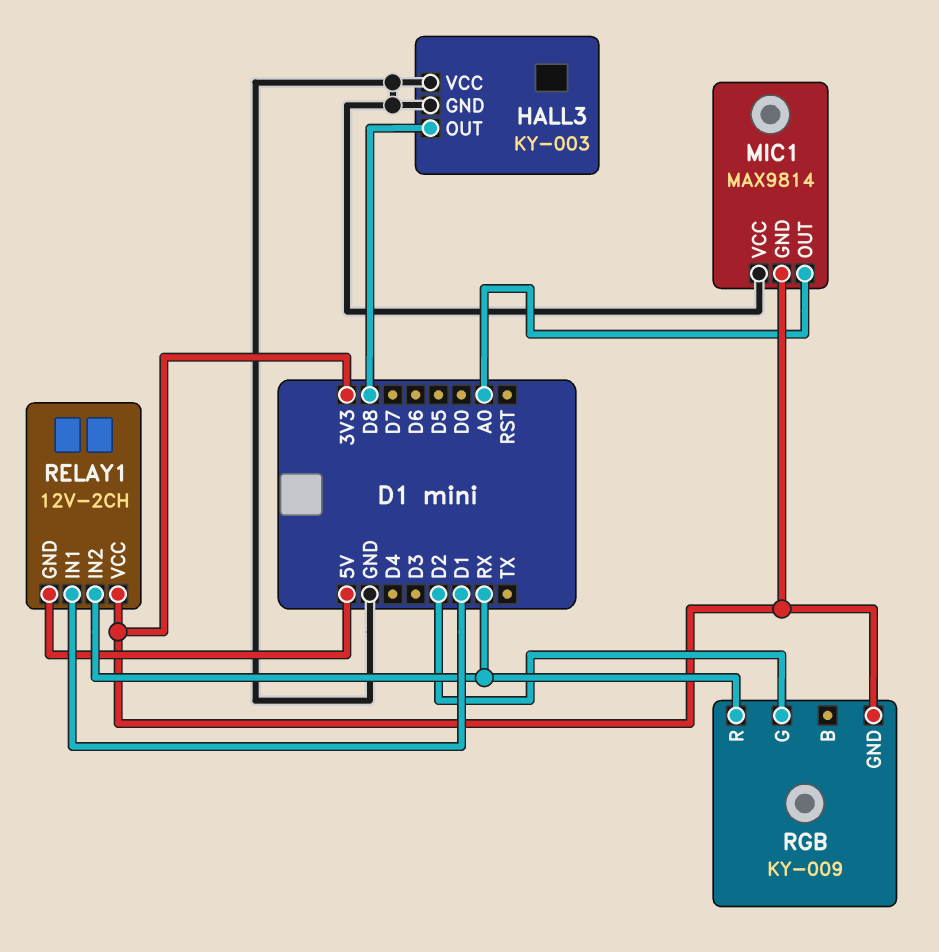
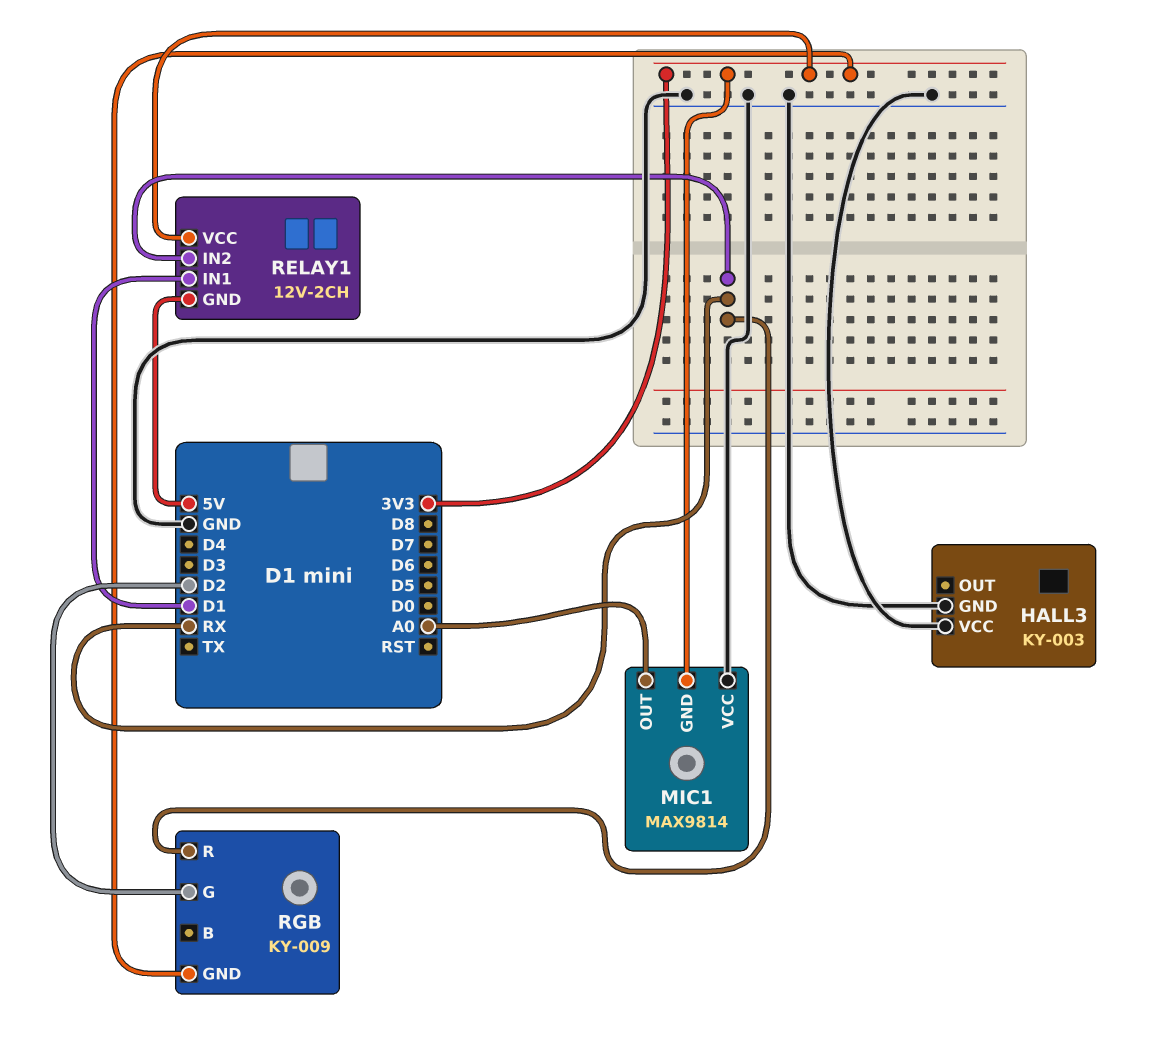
HALL3 pin OUT: D8 -> none

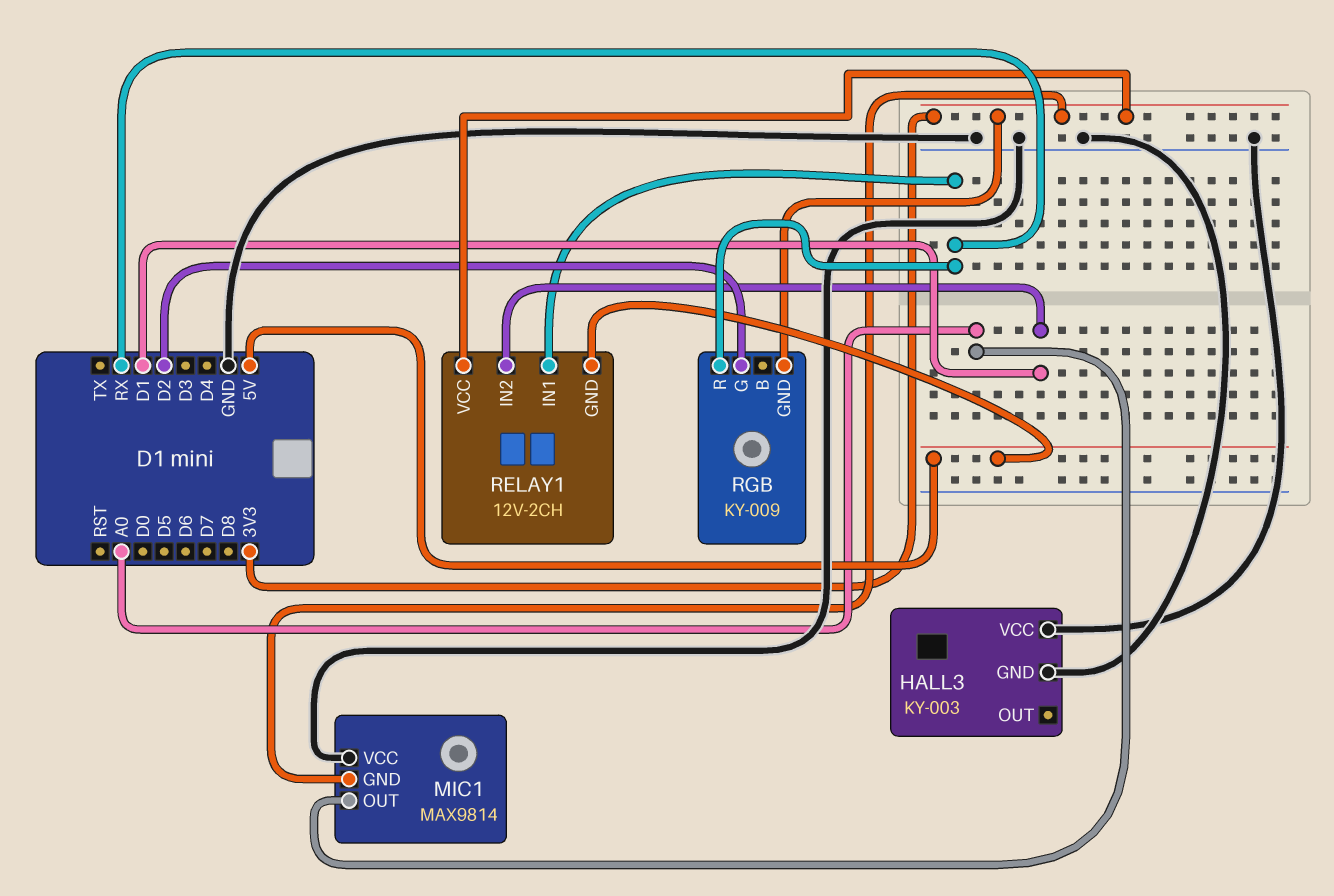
RELAY1 pin IN1: D1 -> RX
RELAY1 pin IN2: RX -> D1

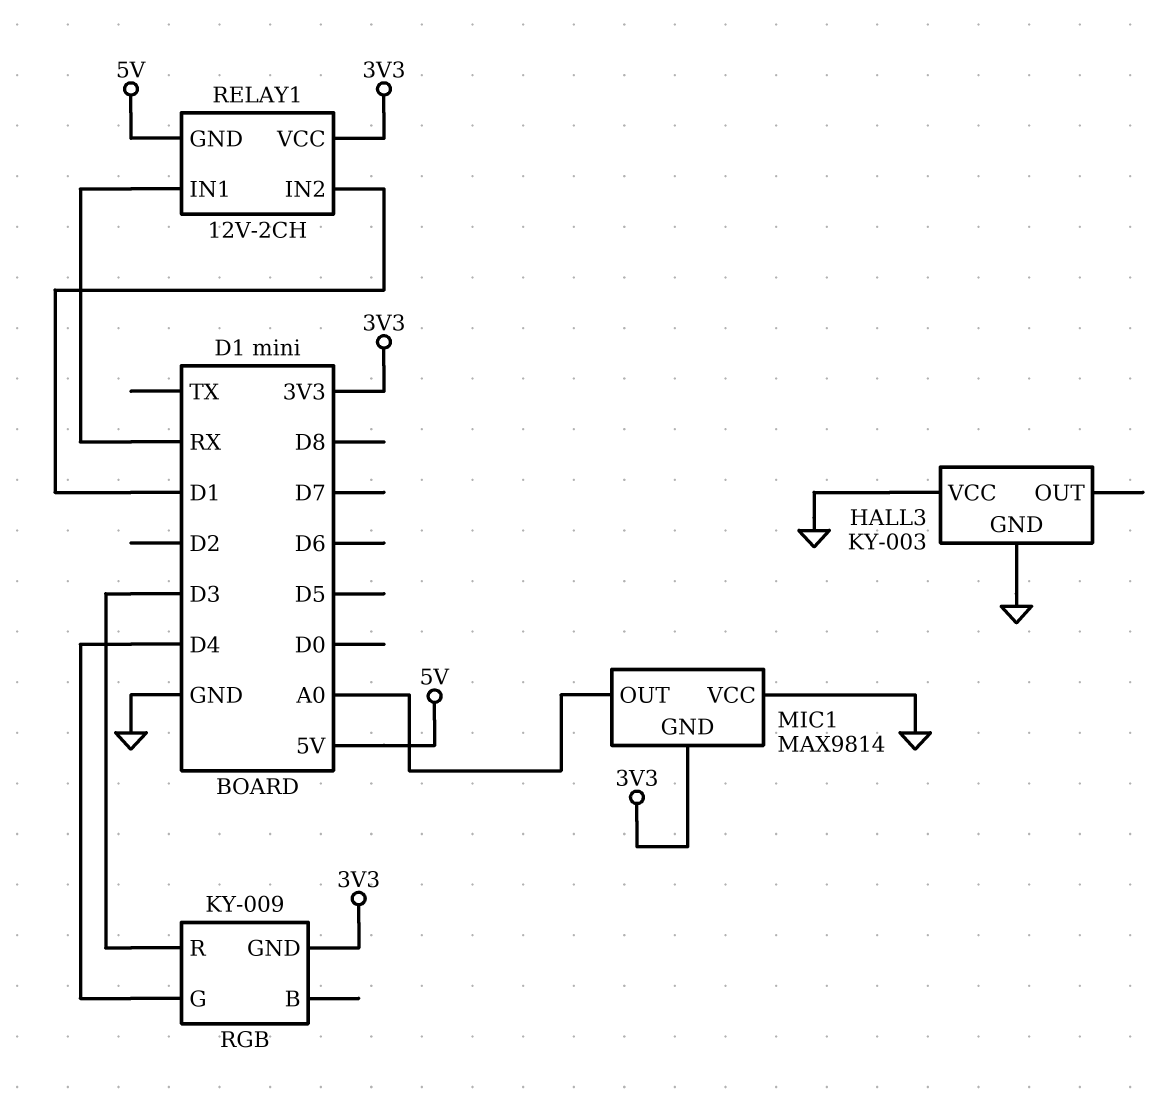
RGB pin G: D2 -> D4
RGB pin R: RX -> D3

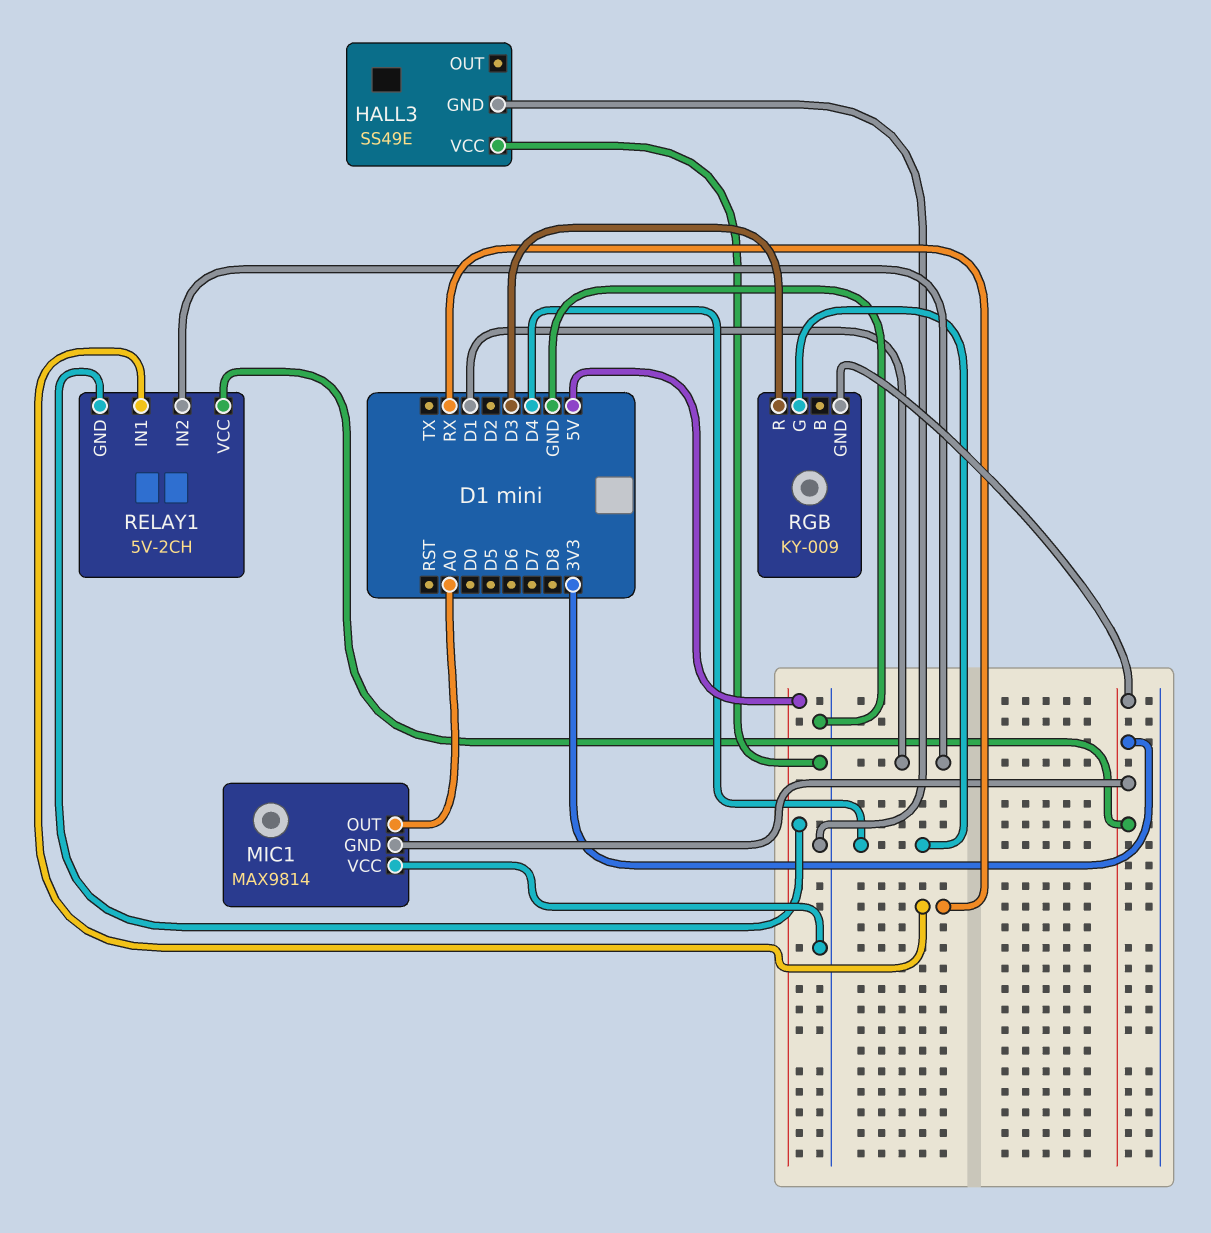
HALL3: KY-003 -> SS49E
RELAY1: 12V-2CH -> 5V-2CH

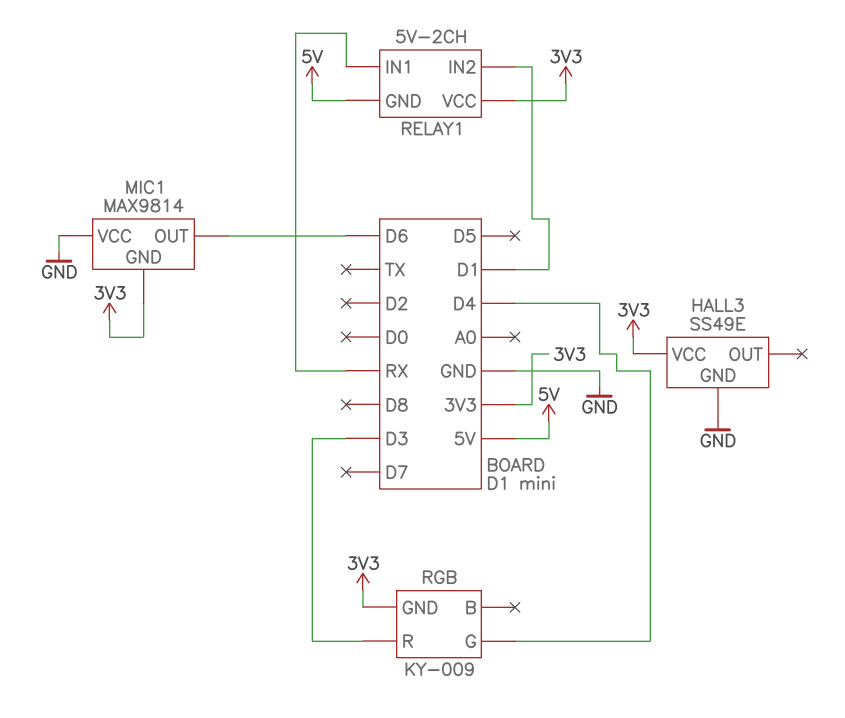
HALL3 pin VCC: GND -> 3V3
MIC1 pin OUT: A0 -> D6

